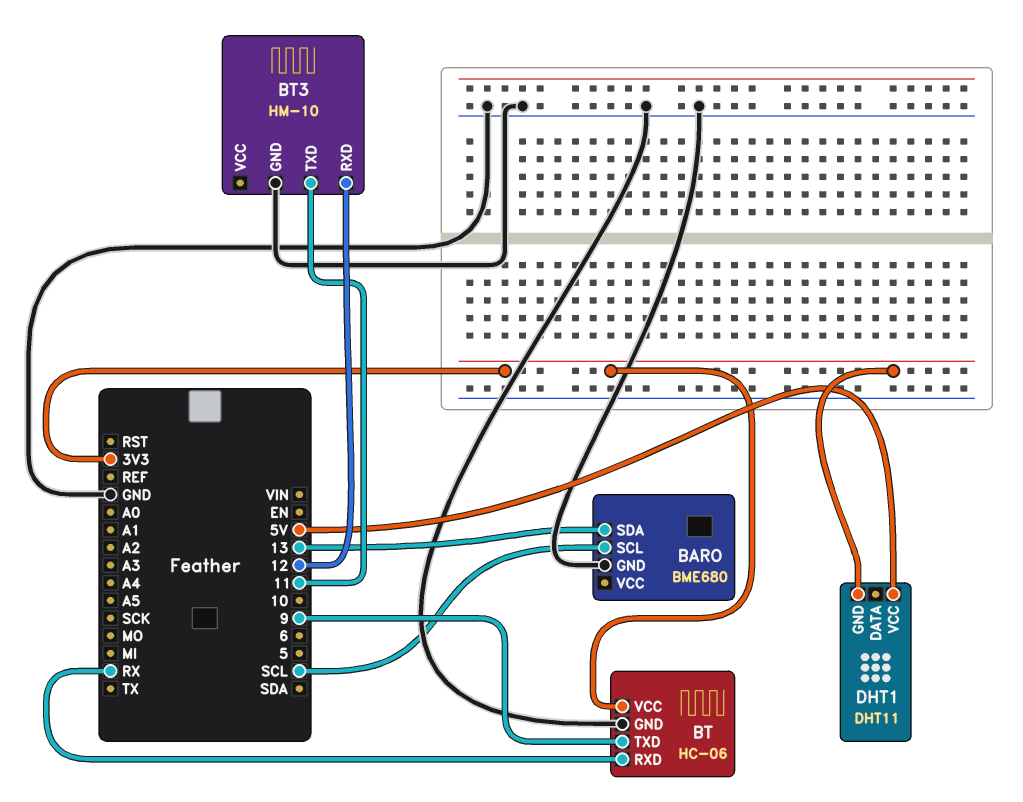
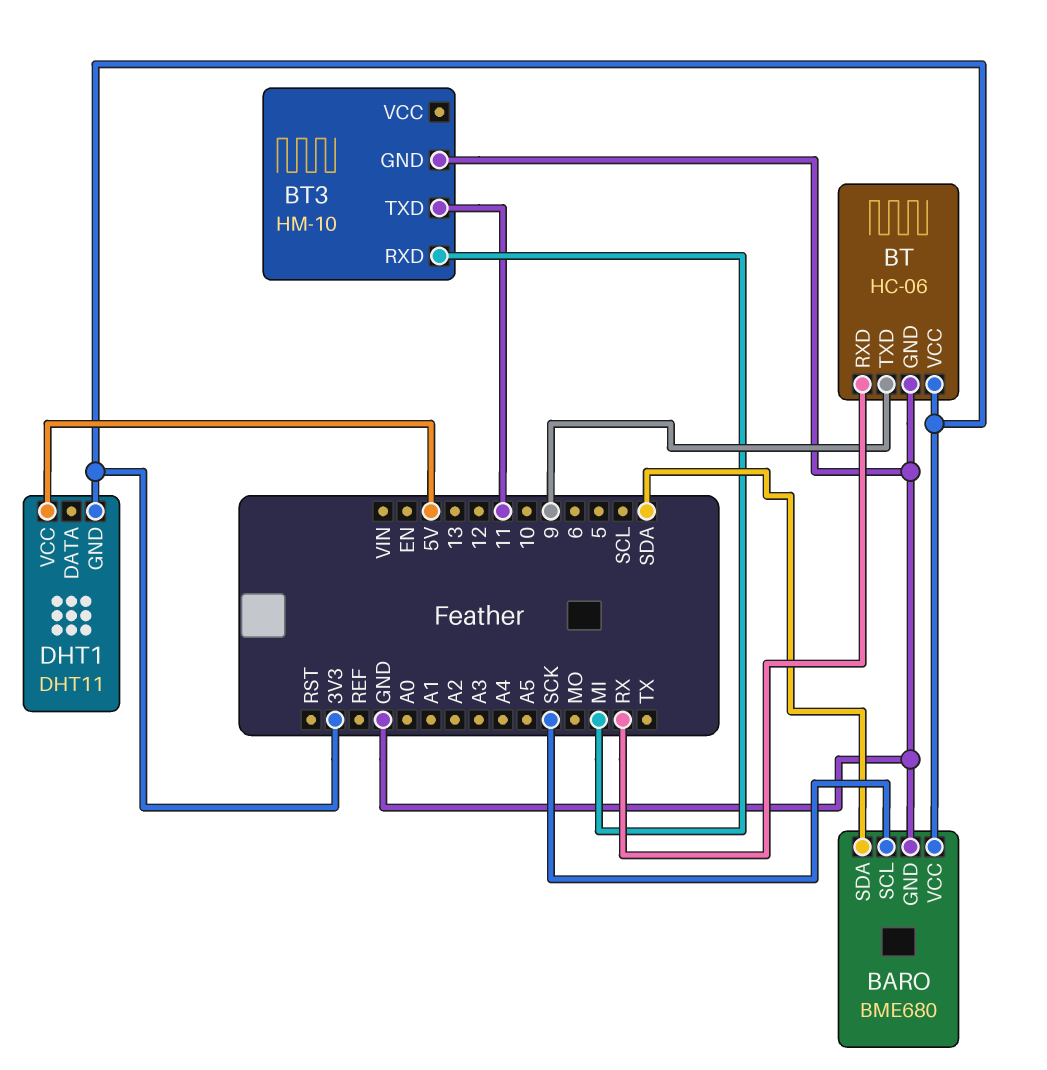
BARO pin SCL: SCL -> SCK
BARO pin SDA: 13 -> SDA
BARO pin VCC: none -> 3V3
BT3 pin RXD: 12 -> MI

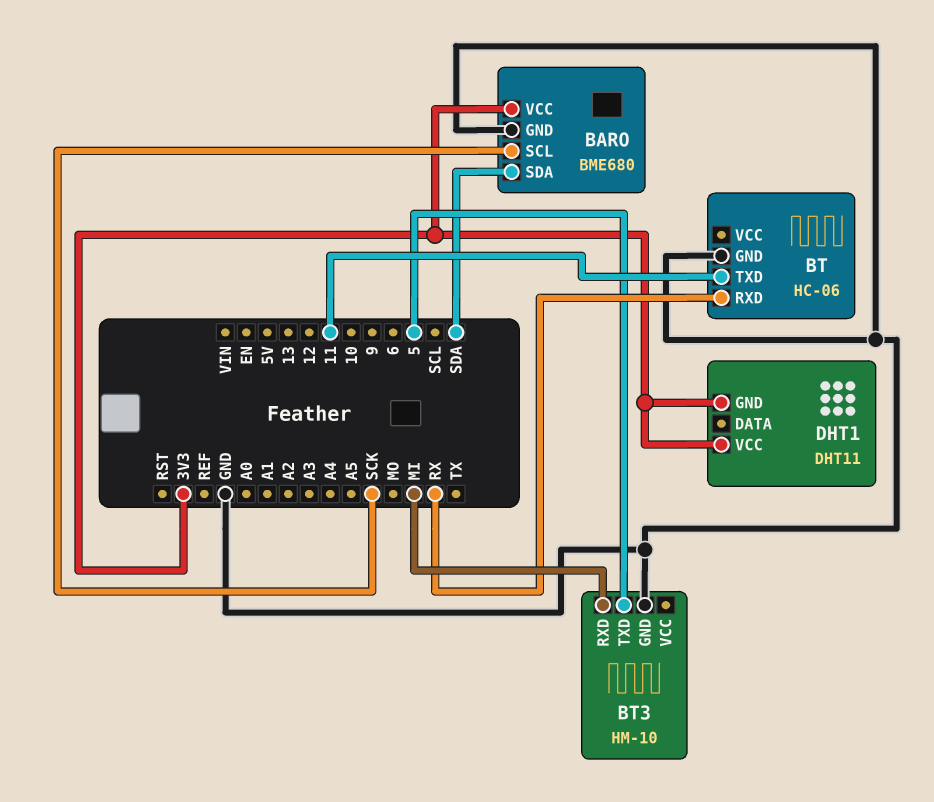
BT pin TXD: 9 -> 11
BT pin VCC: 3V3 -> none
BT3 pin TXD: 11 -> 5
DHT1 pin VCC: 5V -> 3V3

